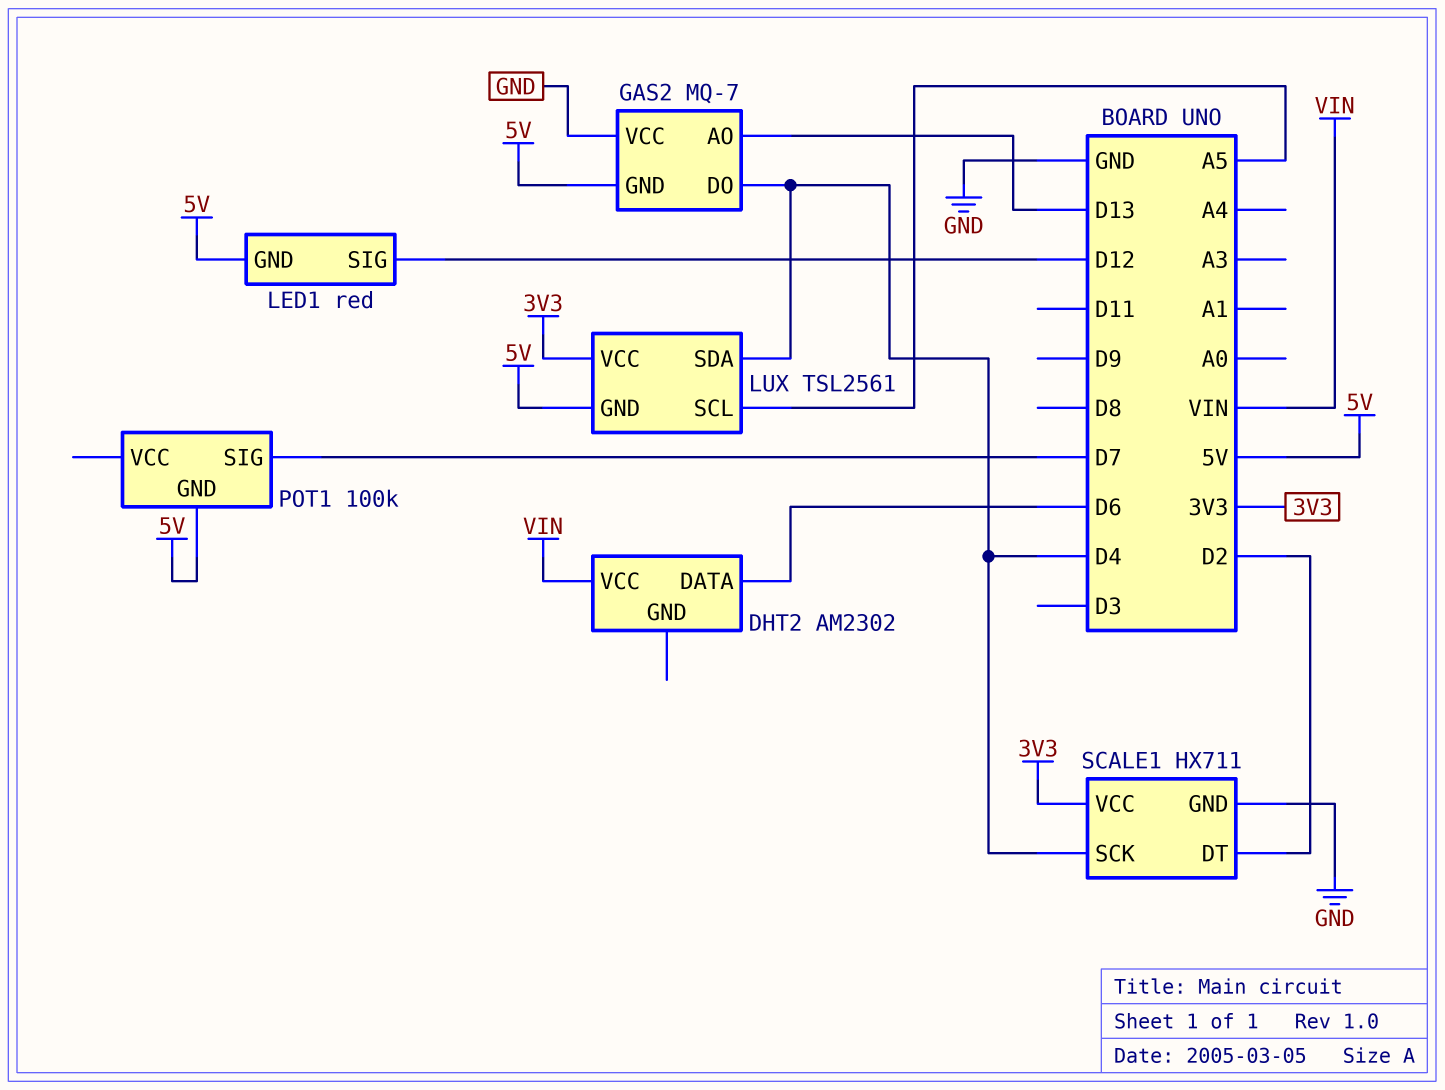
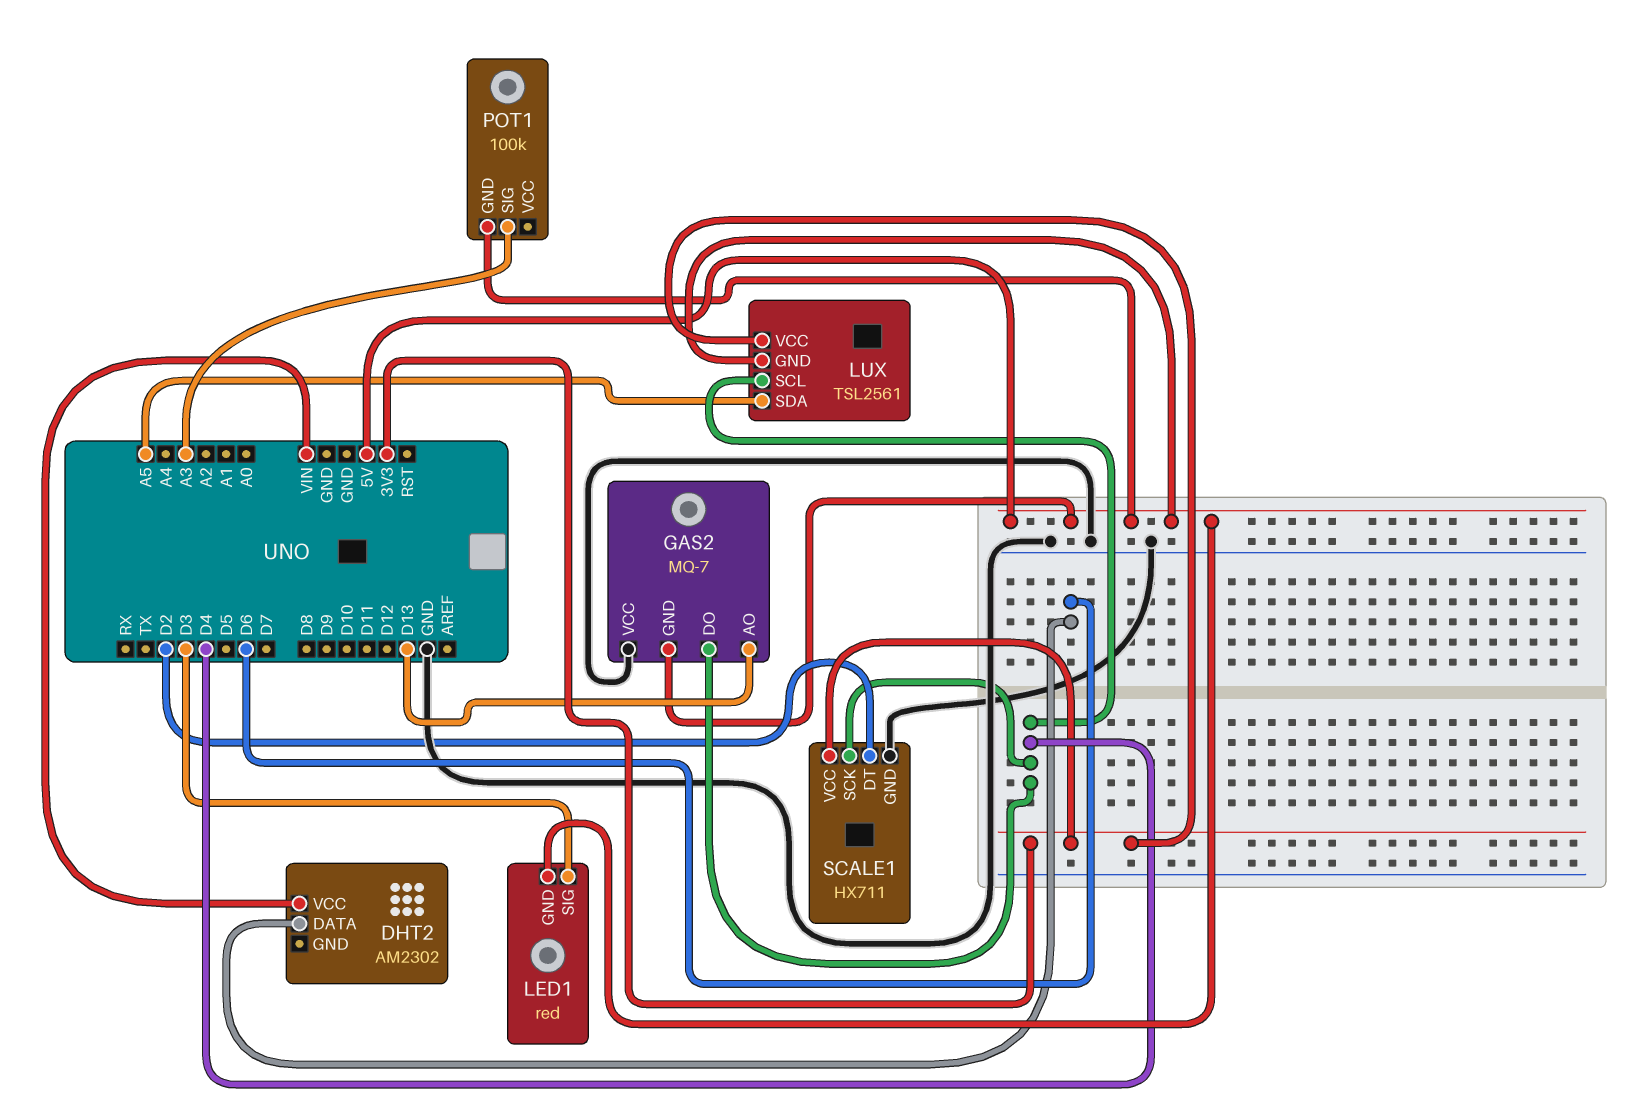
LED1 pin SIG: D12 -> D3
LUX pin SCL: A5 -> D4
LUX pin SDA: D4 -> A5
POT1 pin SIG: D7 -> A3

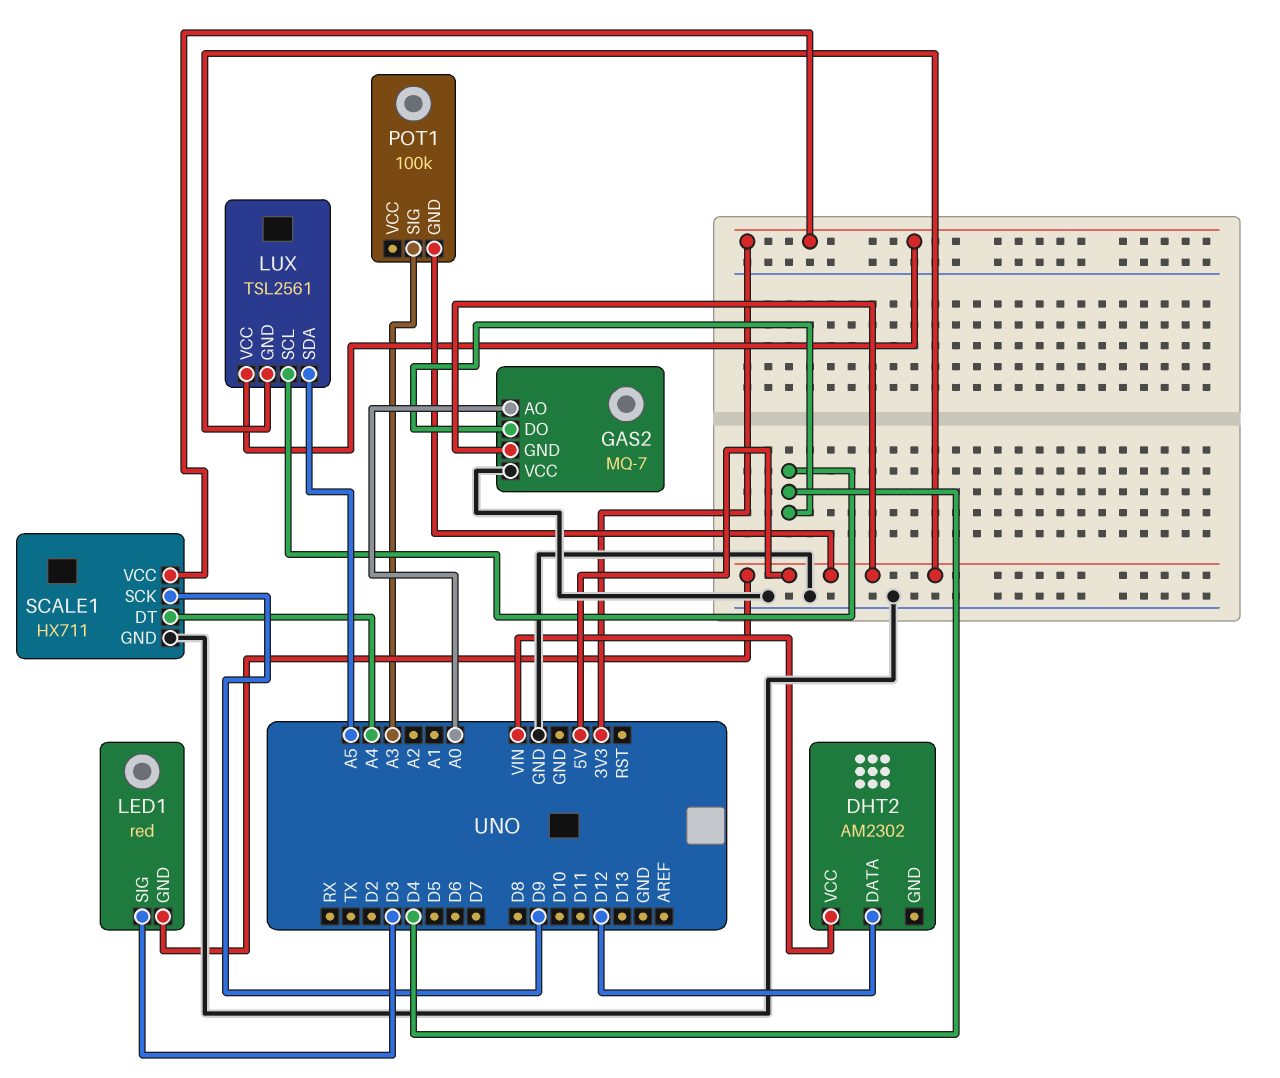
DHT2 pin DATA: D6 -> D12
GAS2 pin AO: D13 -> A0
SCALE1 pin DT: D2 -> A4
SCALE1 pin SCK: D4 -> D9

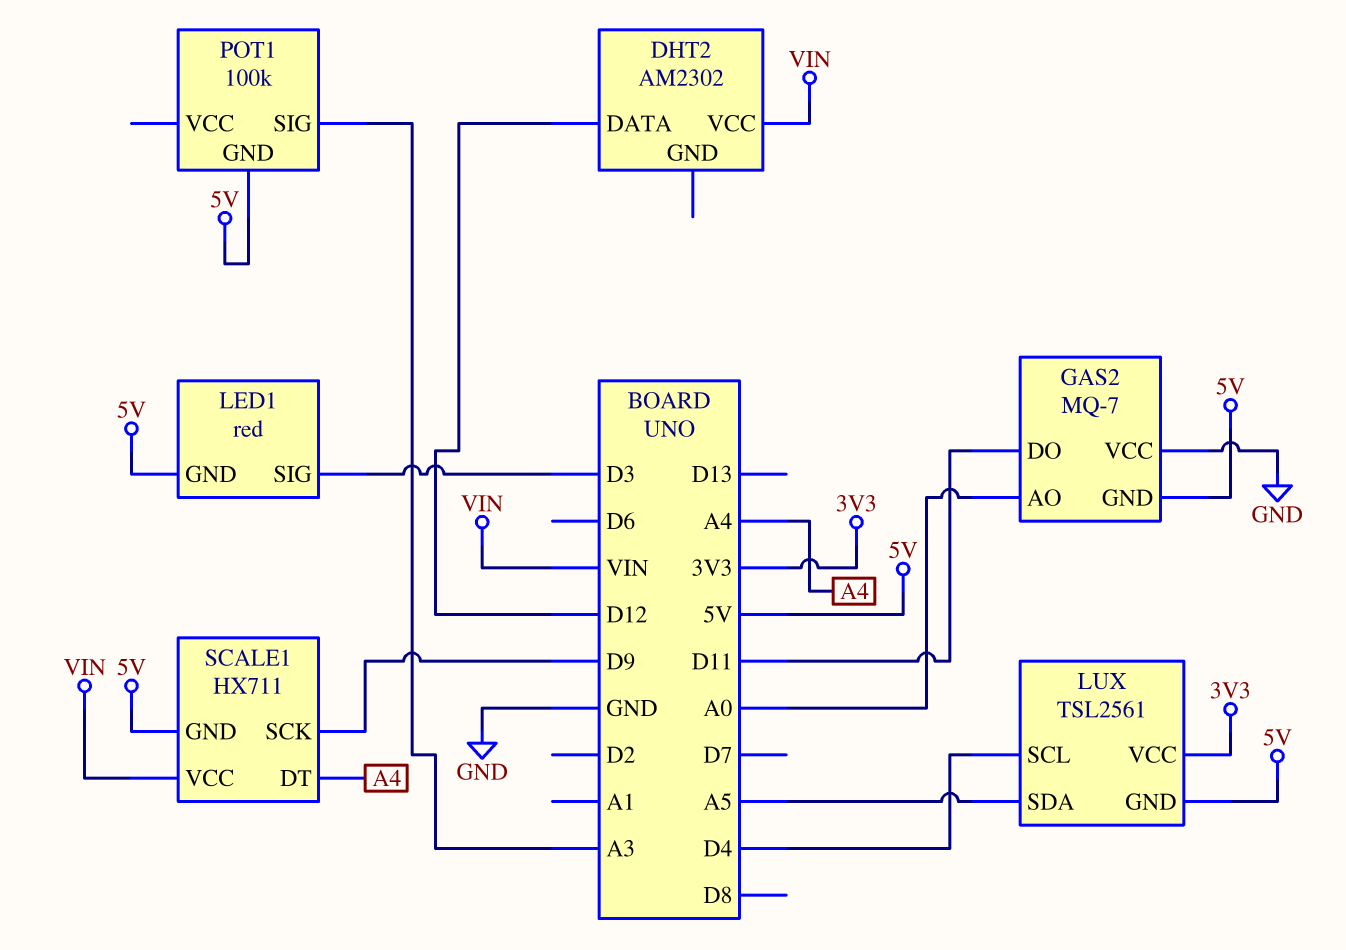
GAS2 pin DO: D4 -> D11
SCALE1 pin GND: GND -> 5V
SCALE1 pin VCC: 3V3 -> VIN

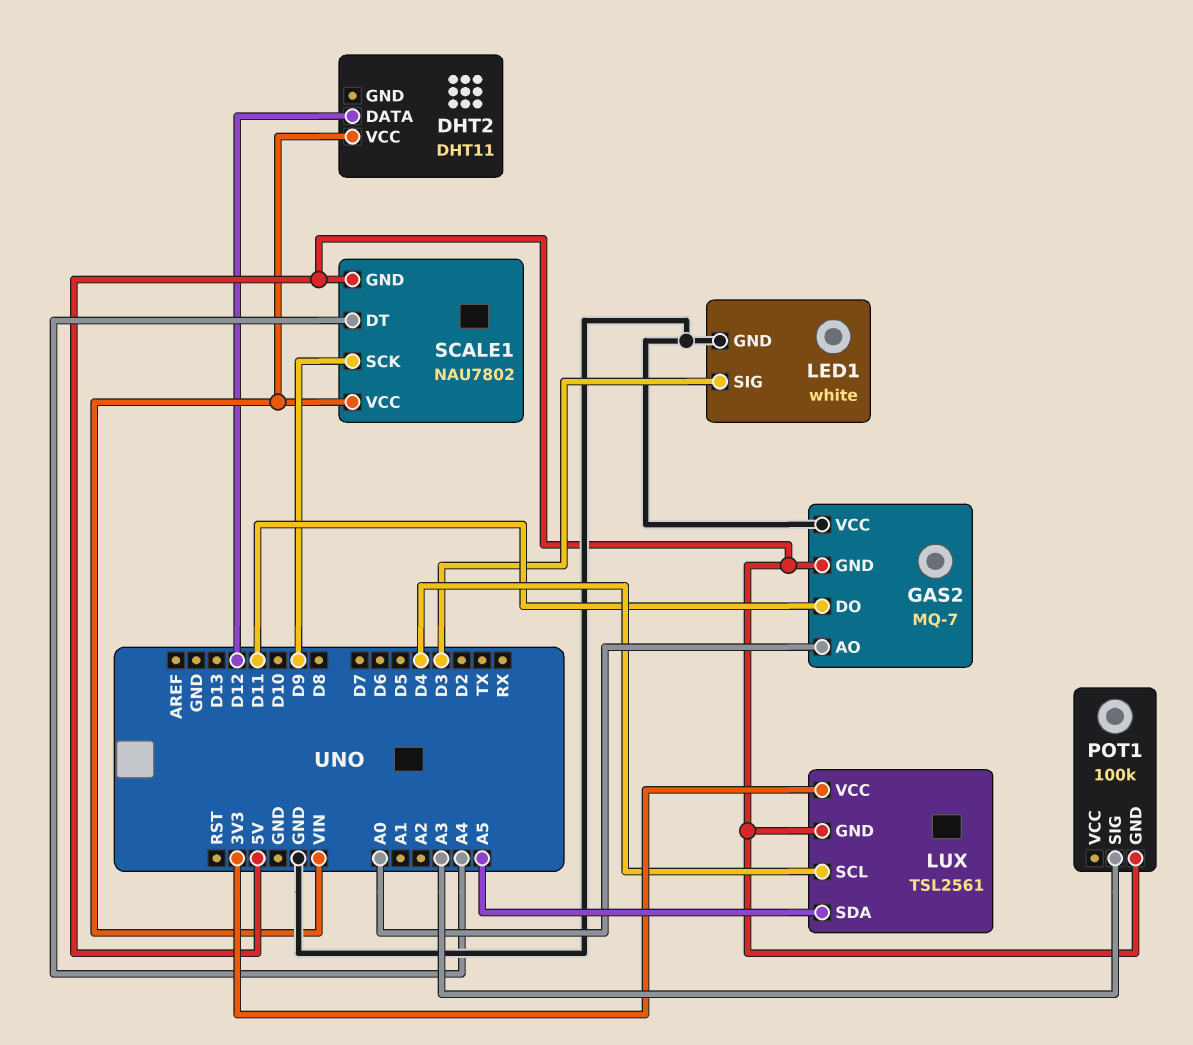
DHT2: AM2302 -> DHT11
LED1: red -> white
LED1 pin GND: 5V -> GND
SCALE1: HX711 -> NAU7802

